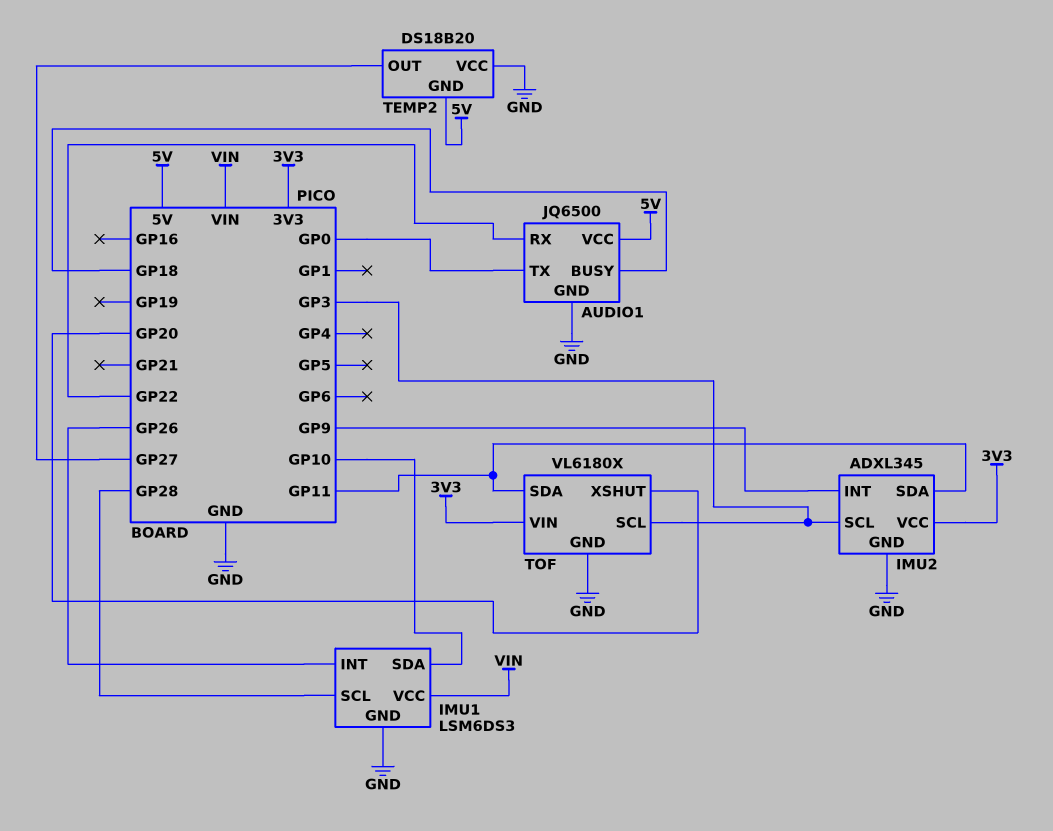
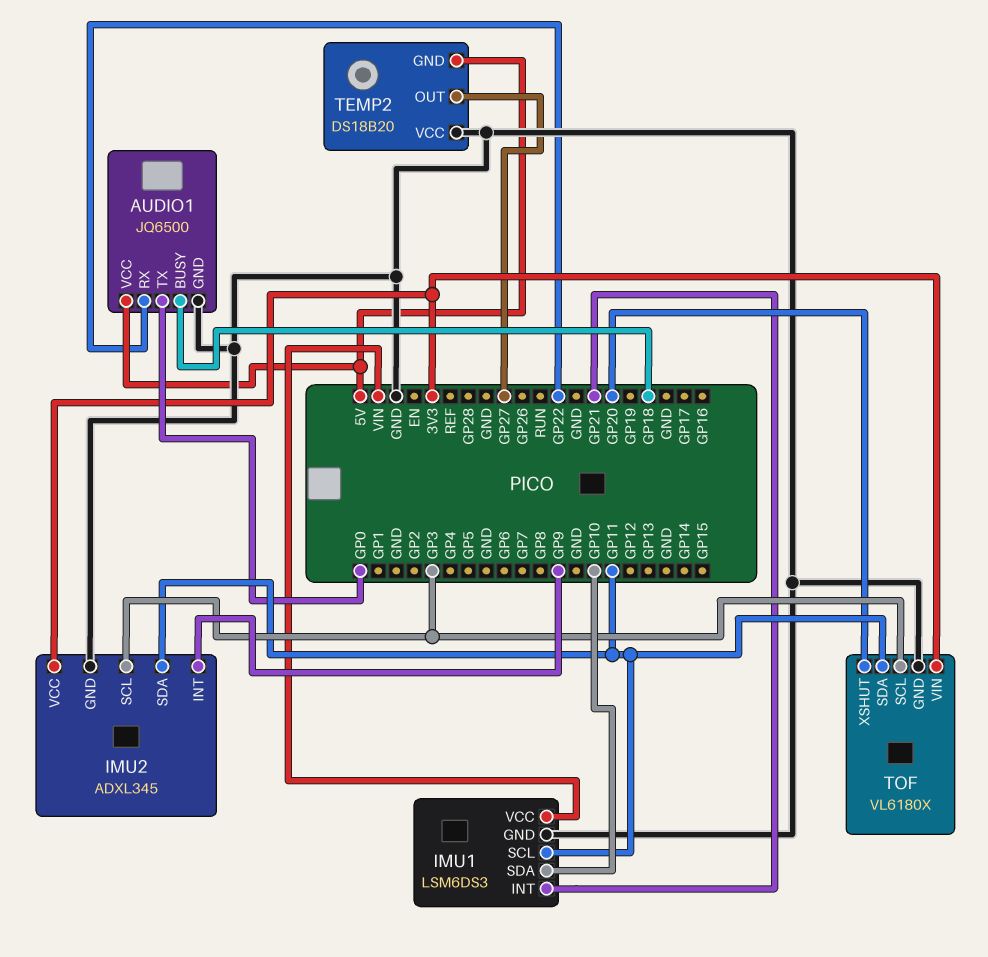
IMU1 pin INT: GP26 -> GP21
IMU1 pin SCL: GP28 -> GP11

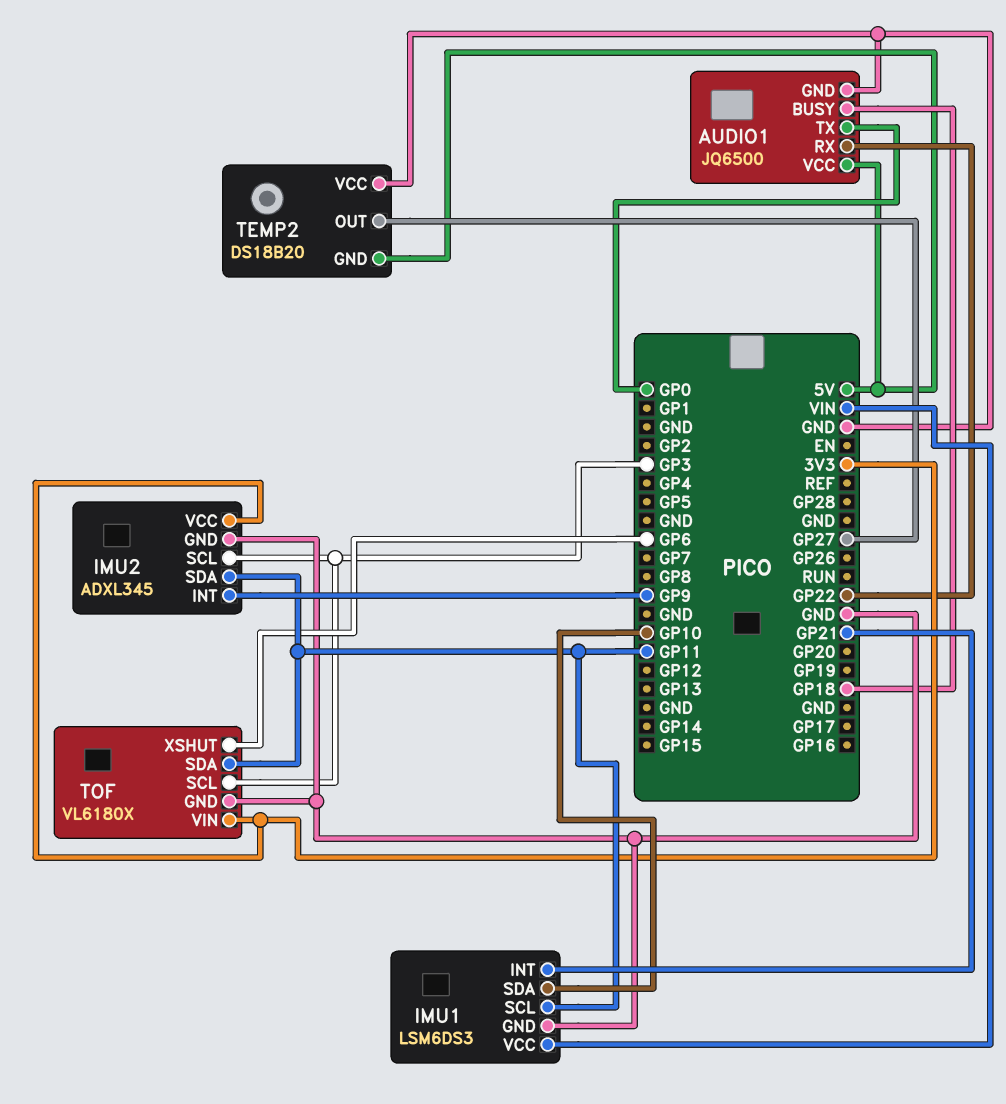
TOF pin XSHUT: GP20 -> GP6

